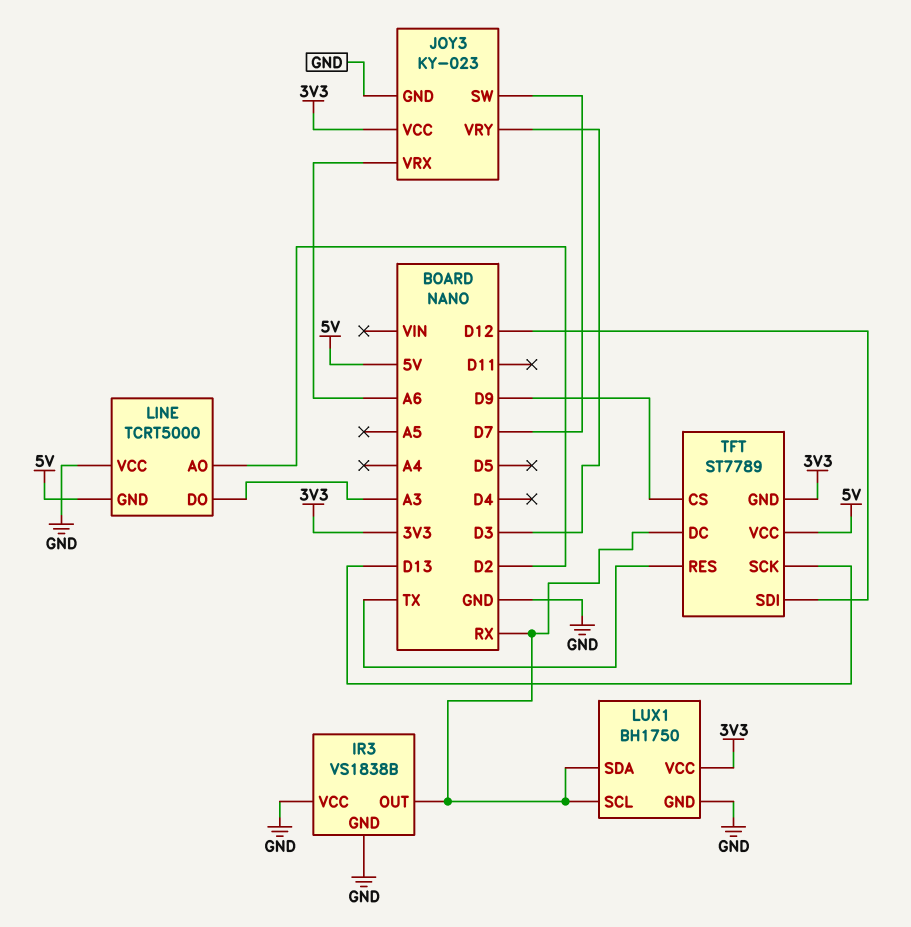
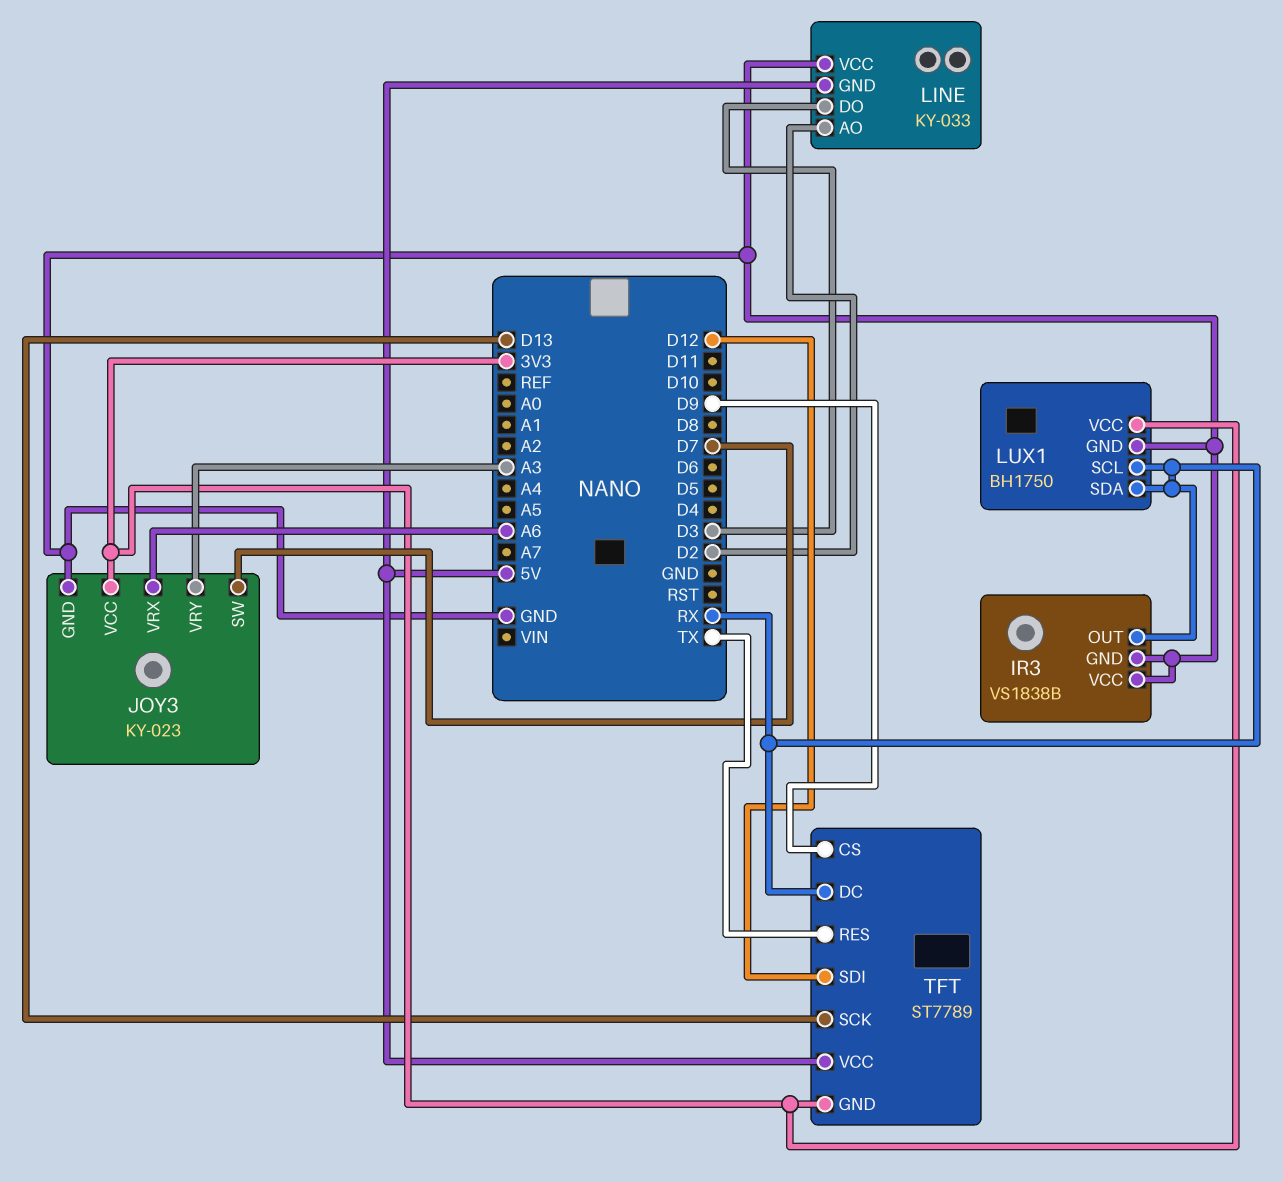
JOY3 pin VRY: D3 -> A3
LINE: TCRT5000 -> KY-033
LINE pin DO: A3 -> D3

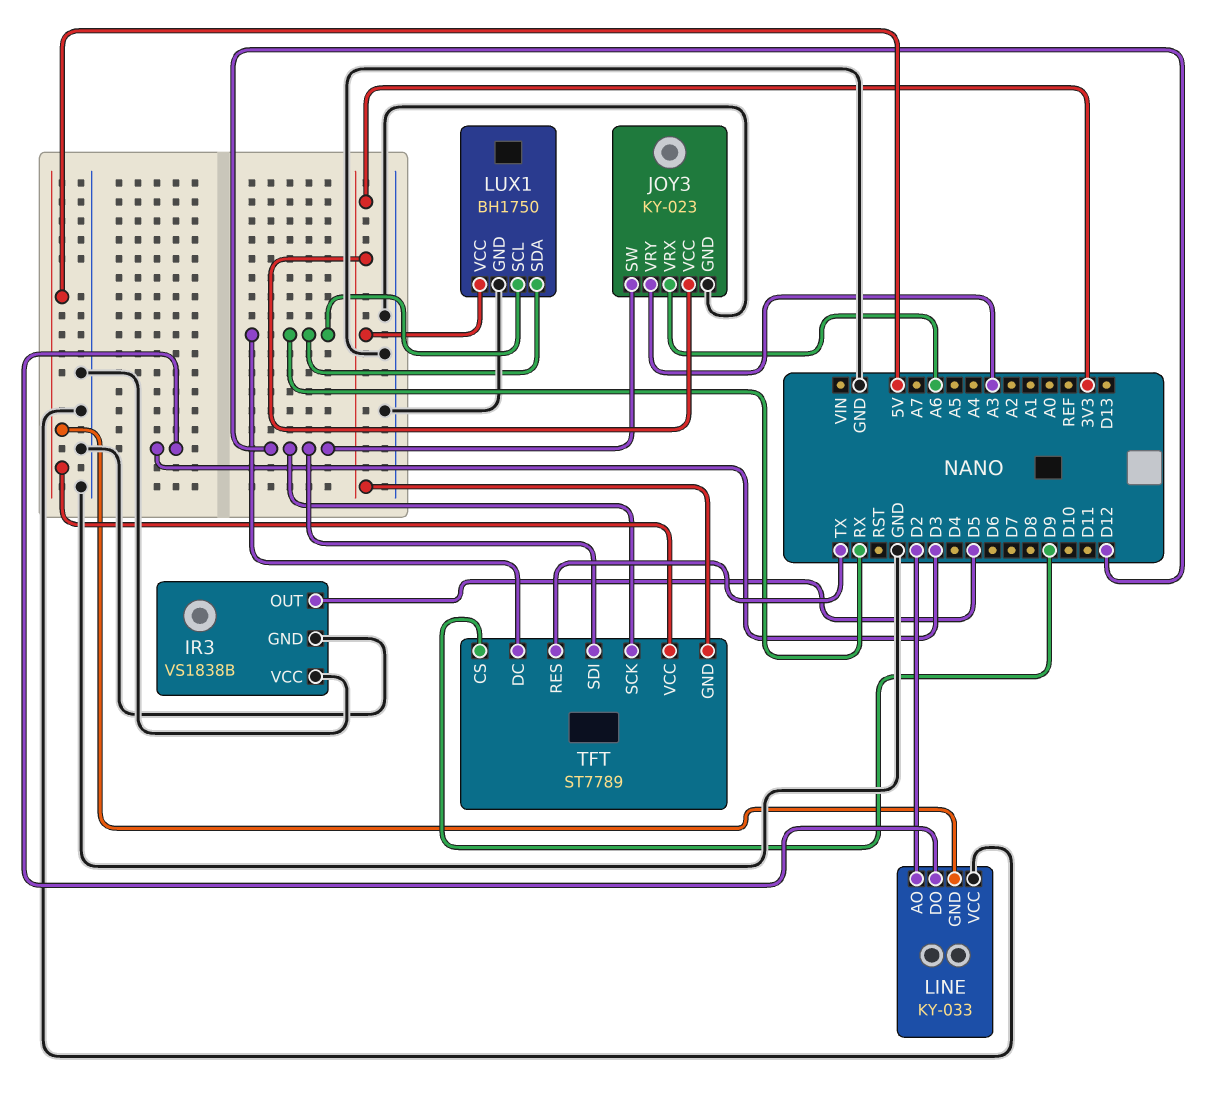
IR3 pin OUT: RX -> D5
JOY3 pin SW: D7 -> D12
TFT pin SCK: D13 -> D12

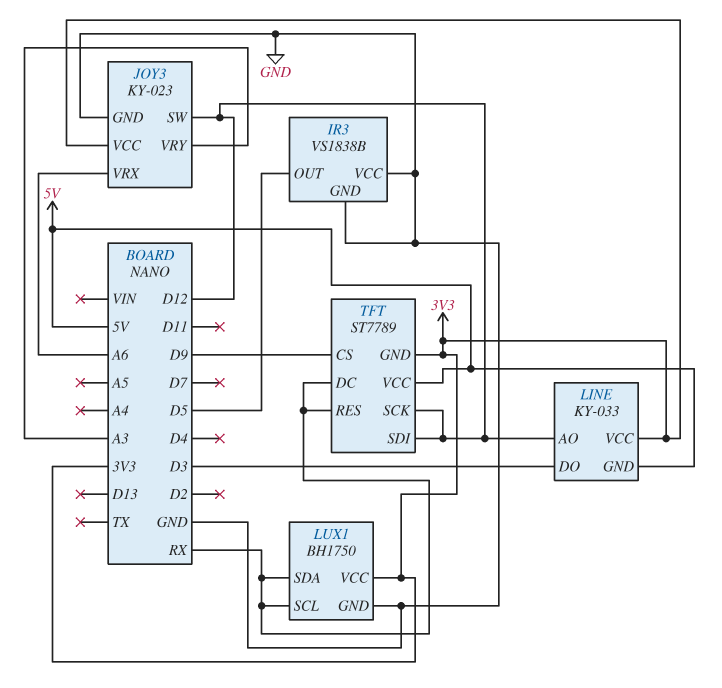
LINE pin AO: D2 -> D12
LINE pin VCC: GND -> 3V3
TFT pin RES: TX -> RX

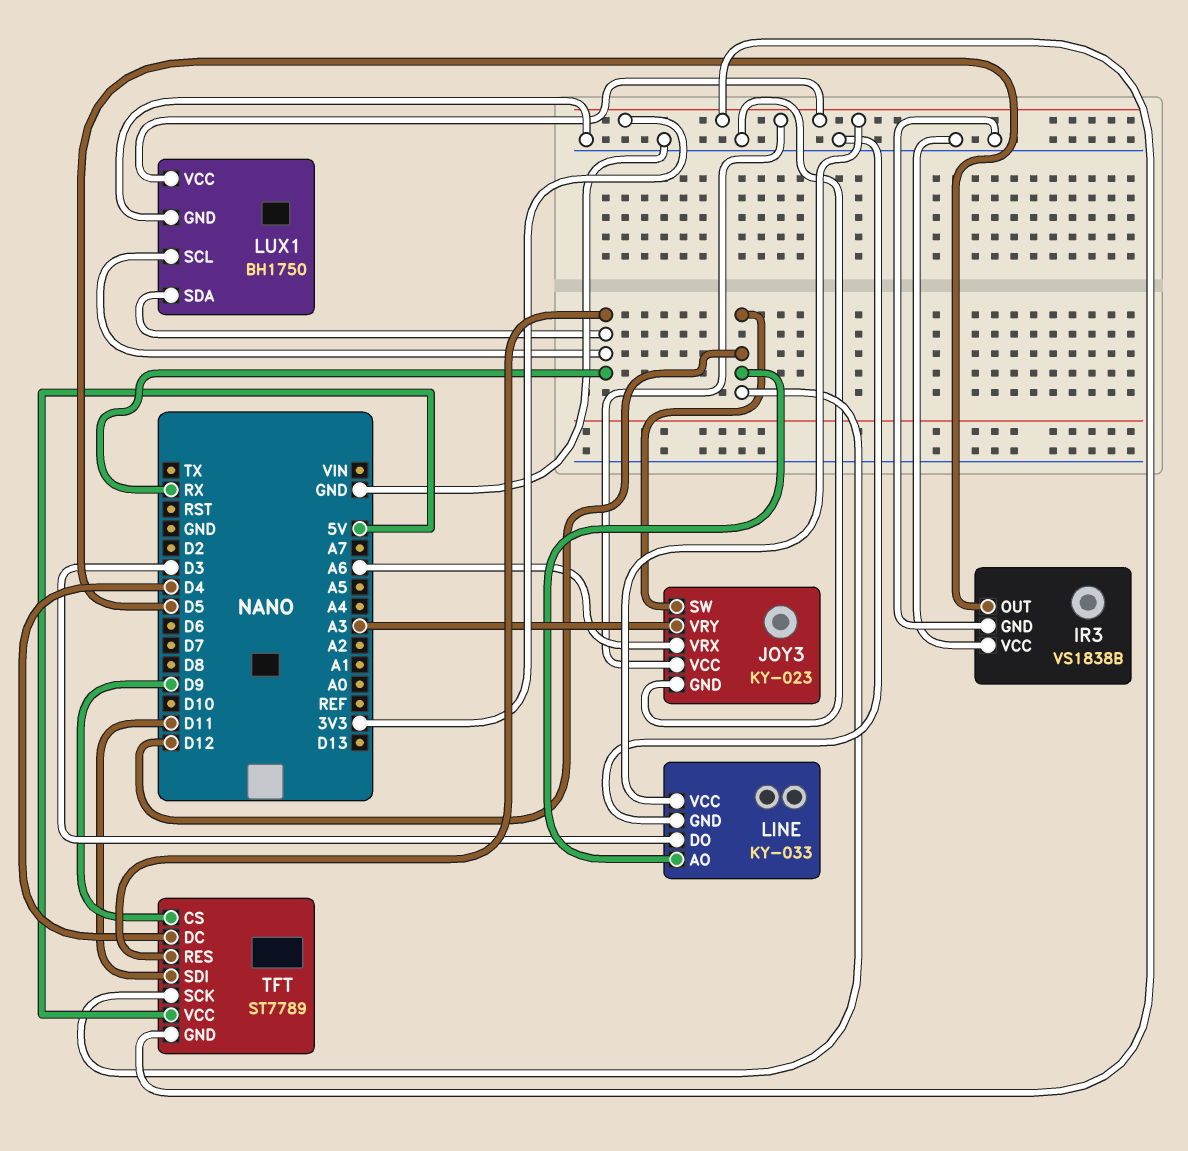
LINE pin GND: 5V -> GND
TFT pin DC: RX -> D4
TFT pin SDI: D12 -> D11

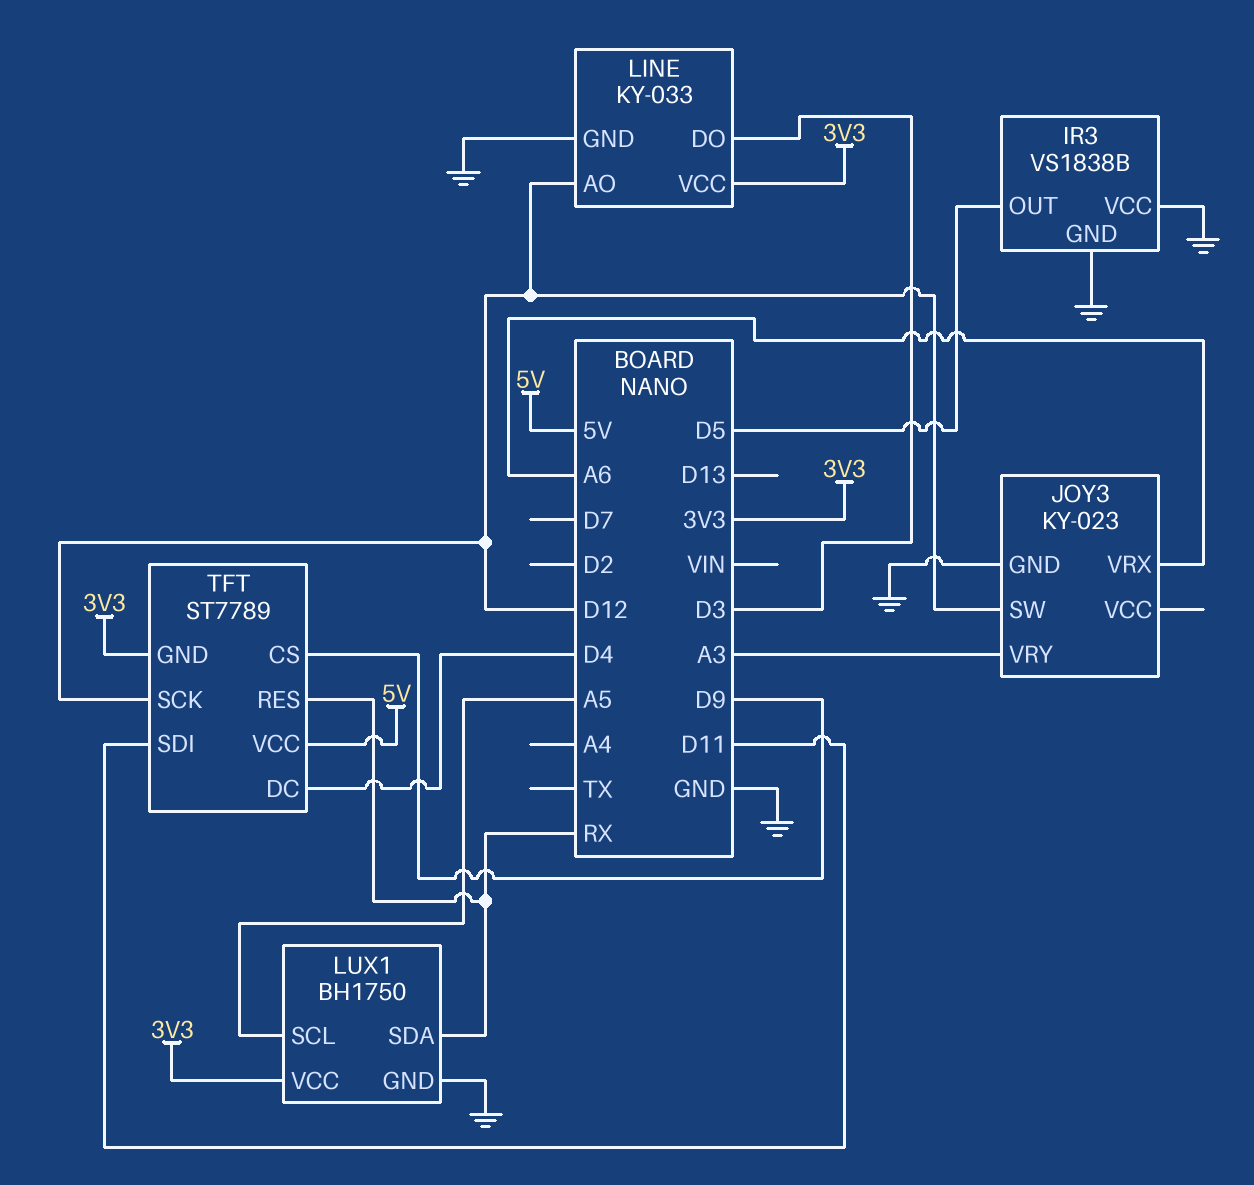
JOY3 pin VCC: 3V3 -> none
LUX1 pin SCL: RX -> A5

